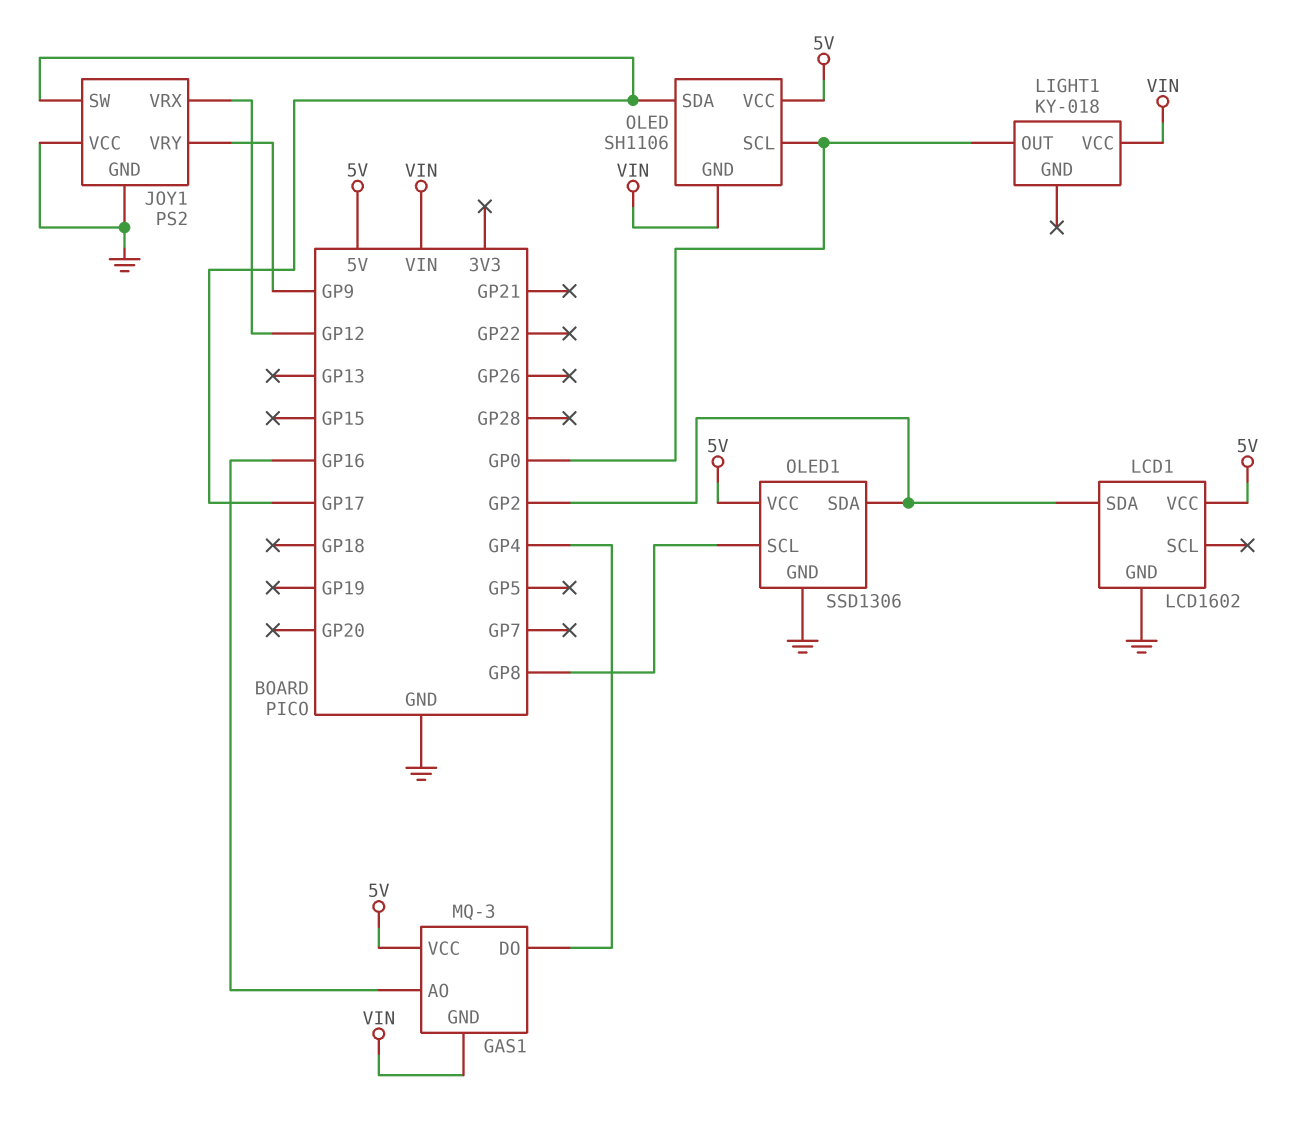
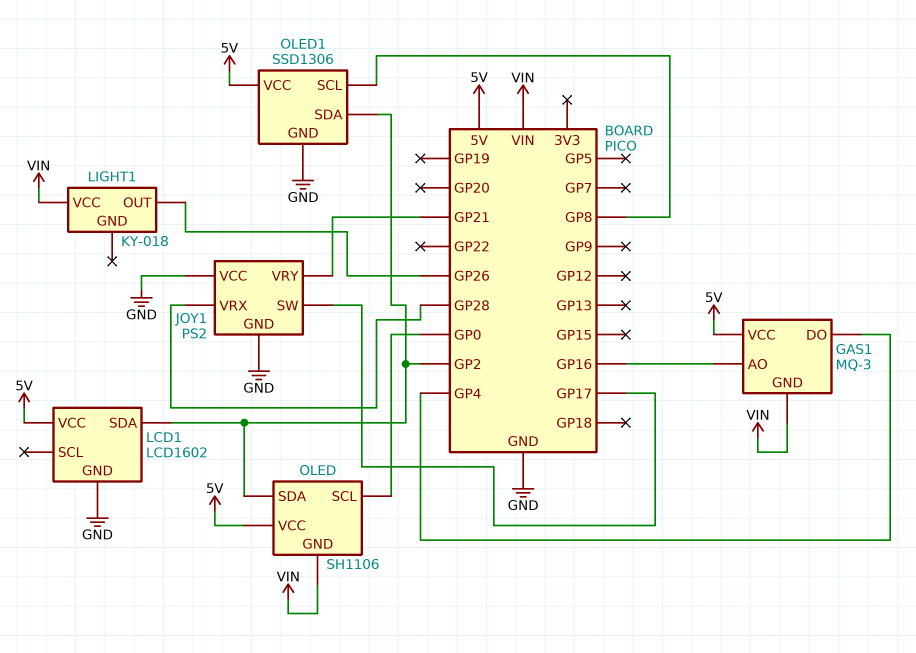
JOY1 pin VRX: GP12 -> GP28
JOY1 pin VRY: GP9 -> GP21
LIGHT1 pin OUT: GP0 -> GP26
OLED pin SDA: GP17 -> GP2

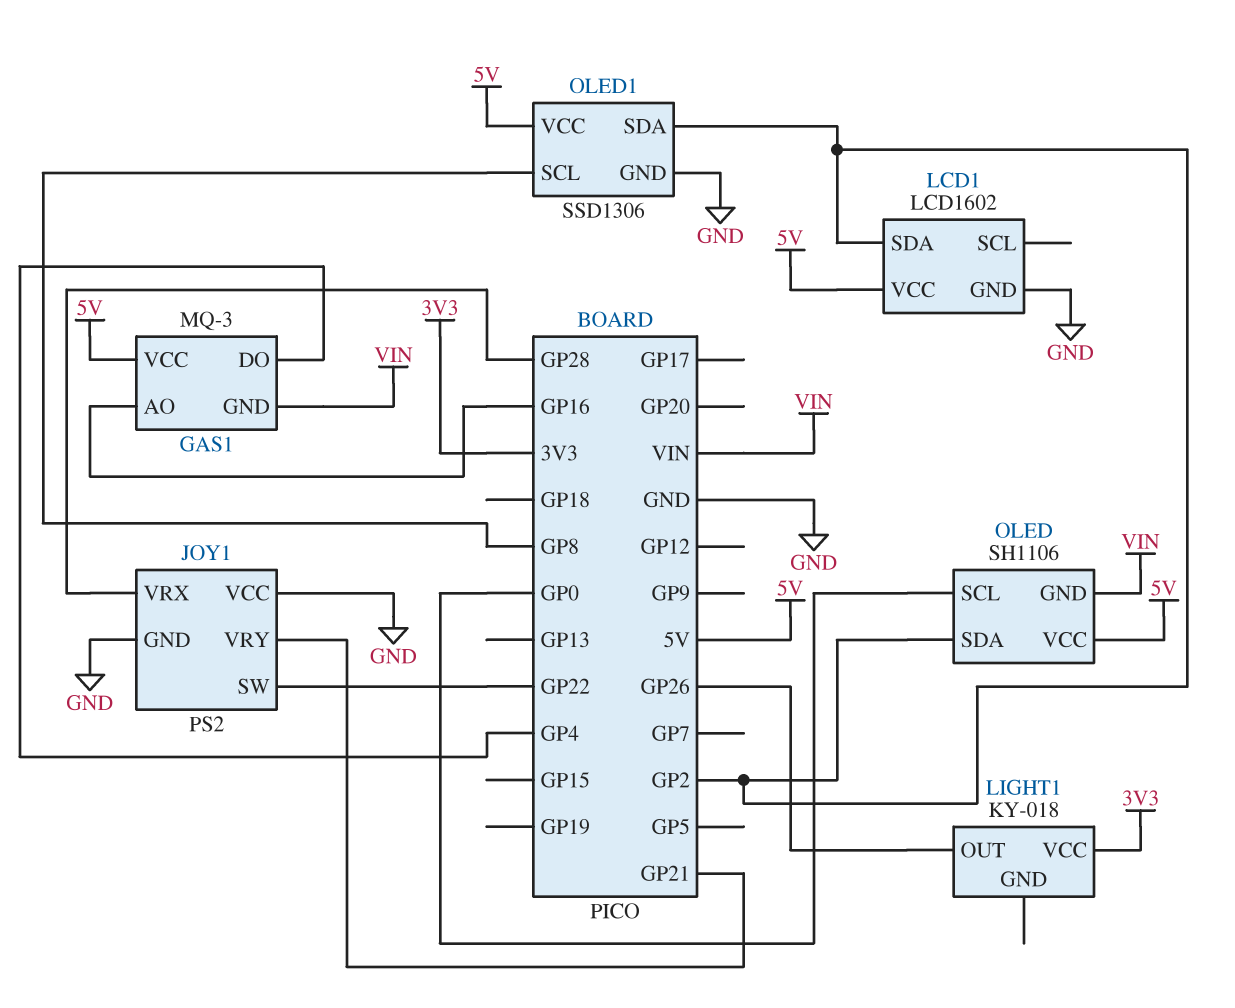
JOY1 pin SW: GP17 -> GP22
LIGHT1 pin VCC: VIN -> 3V3

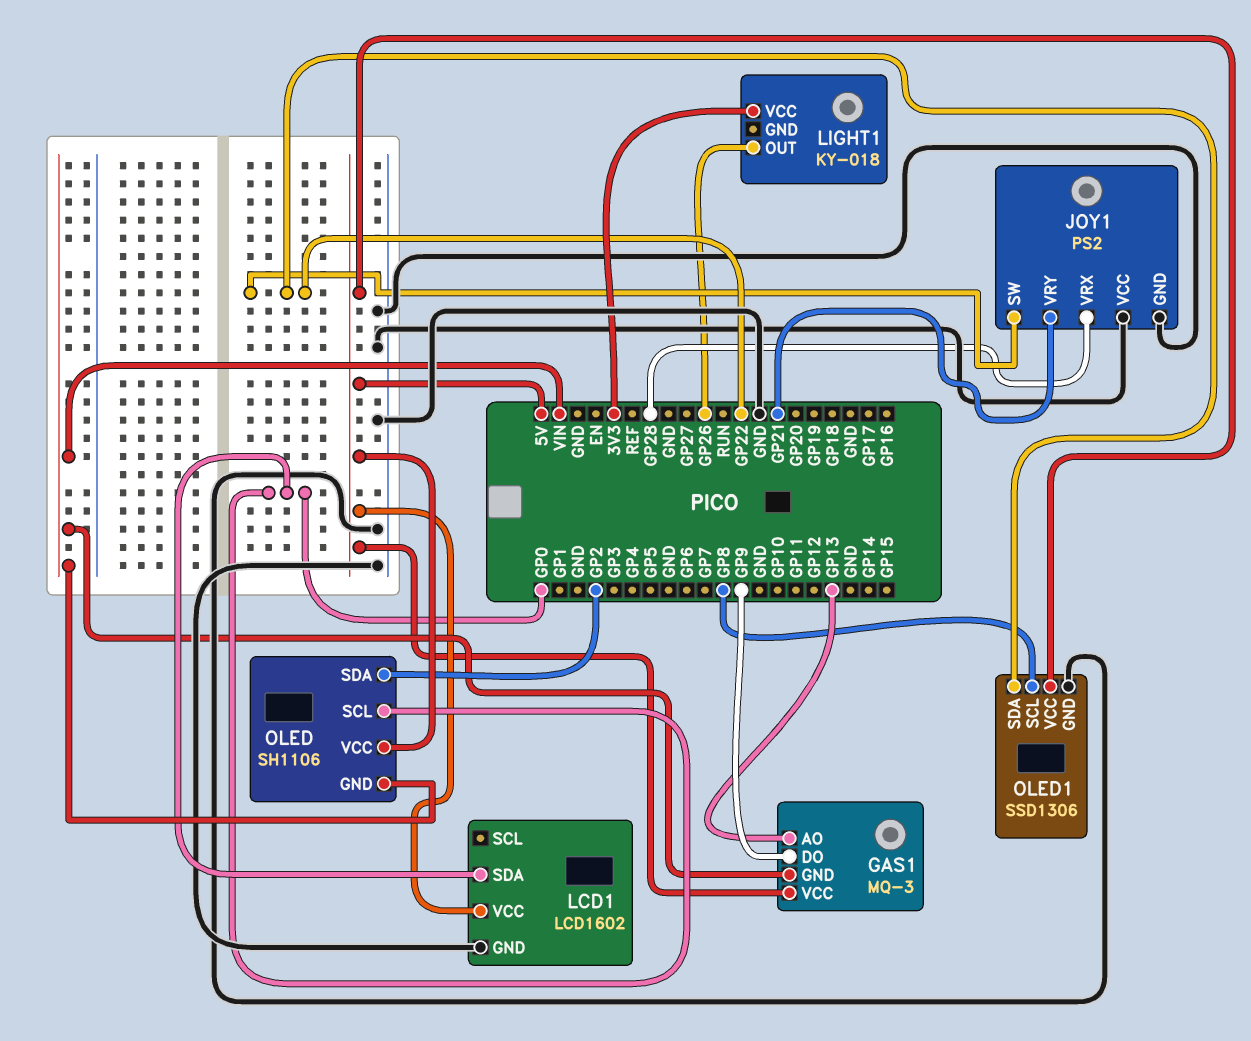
GAS1 pin AO: GP16 -> GP13
GAS1 pin DO: GP4 -> GP9
LCD1 pin SDA: GP2 -> GP0
OLED1 pin SDA: GP2 -> GP22

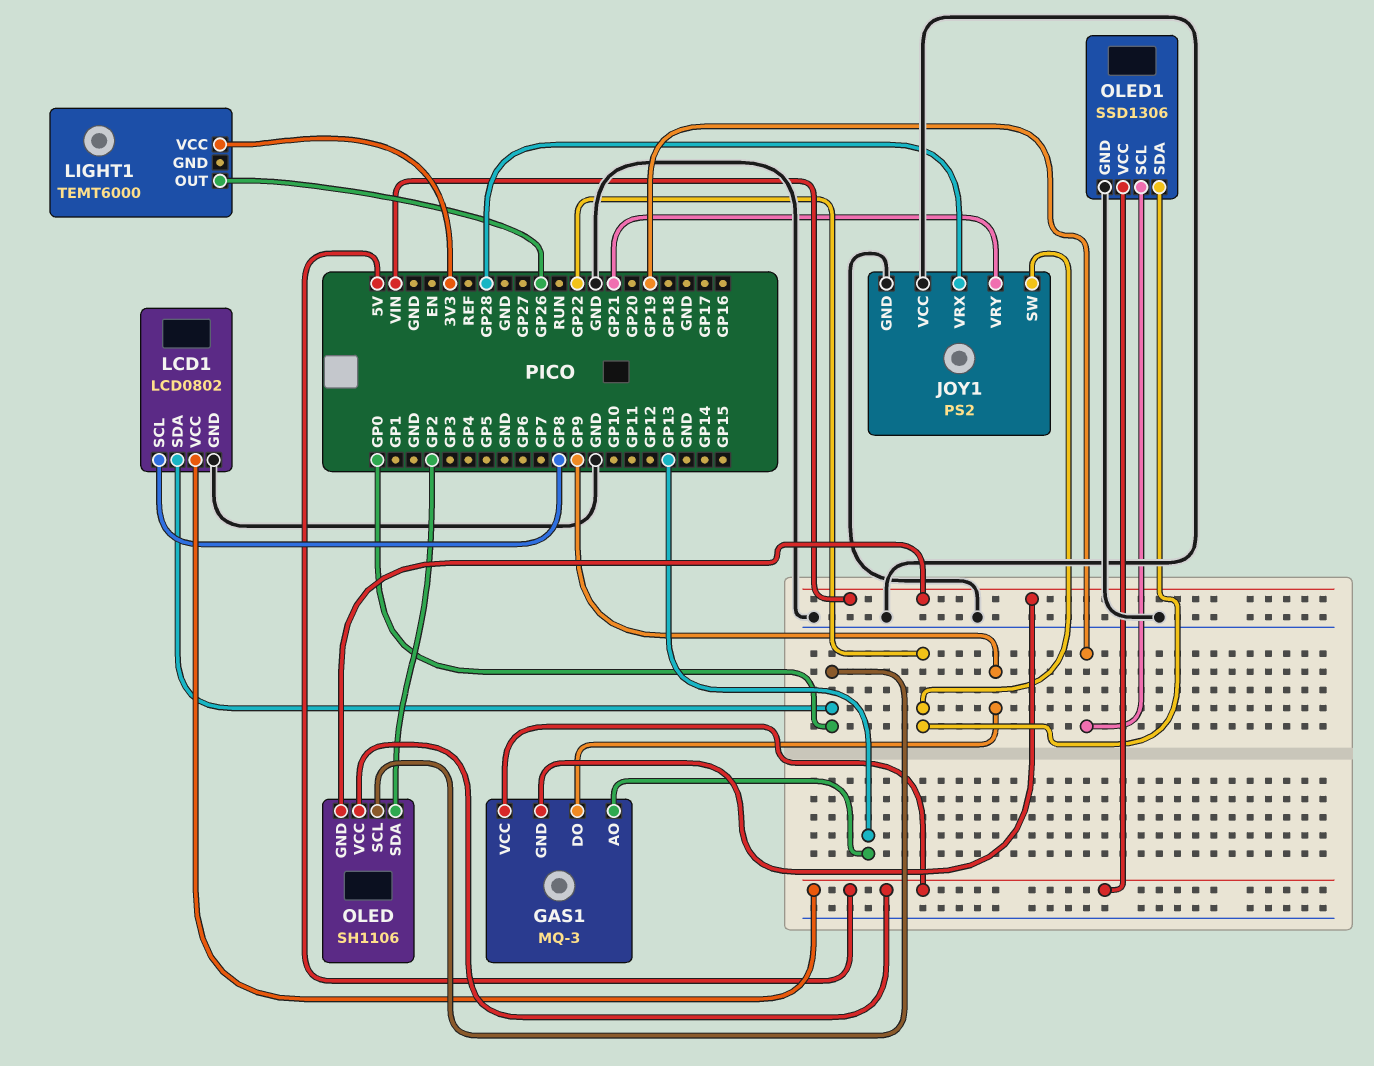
LCD1: LCD1602 -> LCD0802
LCD1 pin SCL: none -> GP8
LIGHT1: KY-018 -> TEMT6000
OLED1 pin SCL: GP8 -> GP19

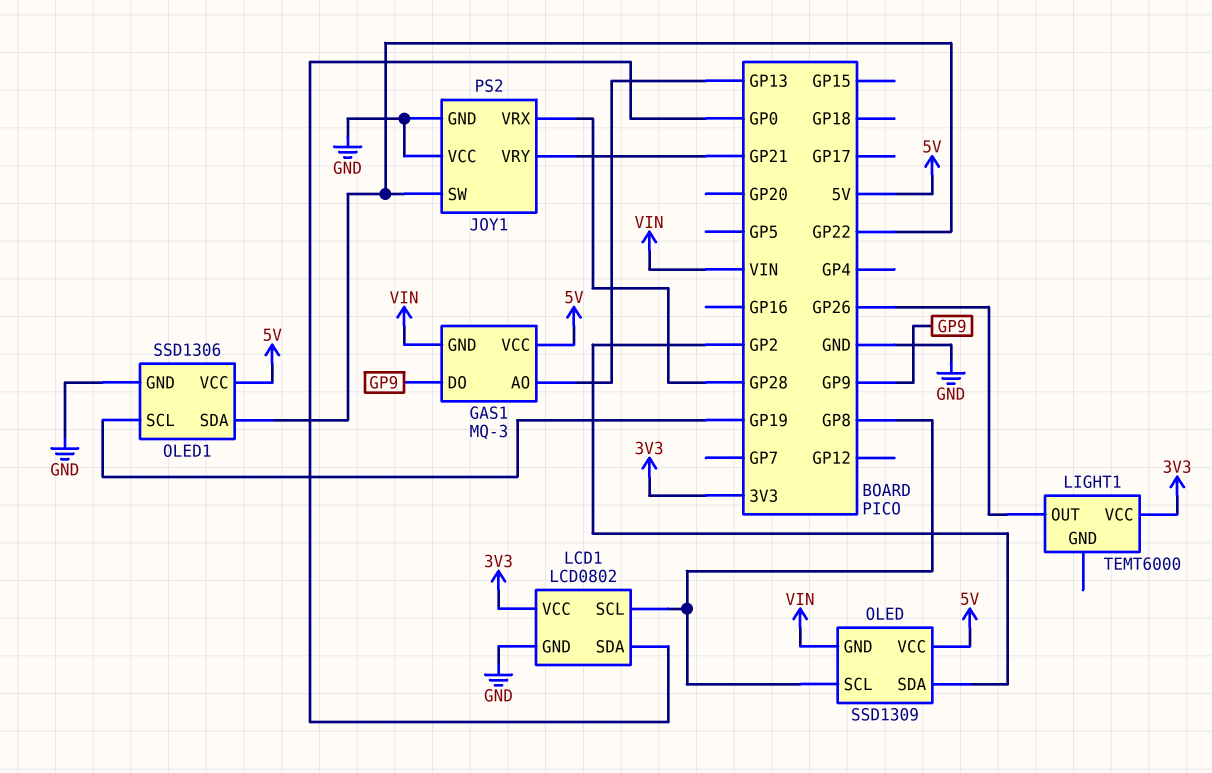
LCD1 pin VCC: 5V -> 3V3
OLED: SH1106 -> SSD1309
OLED pin SCL: GP0 -> GP8

